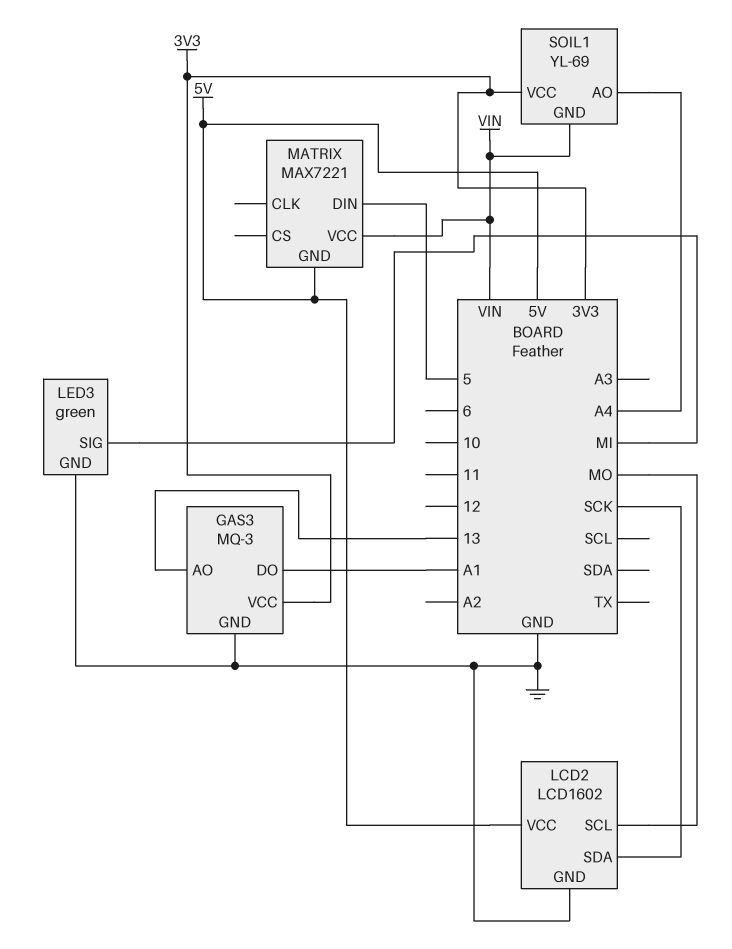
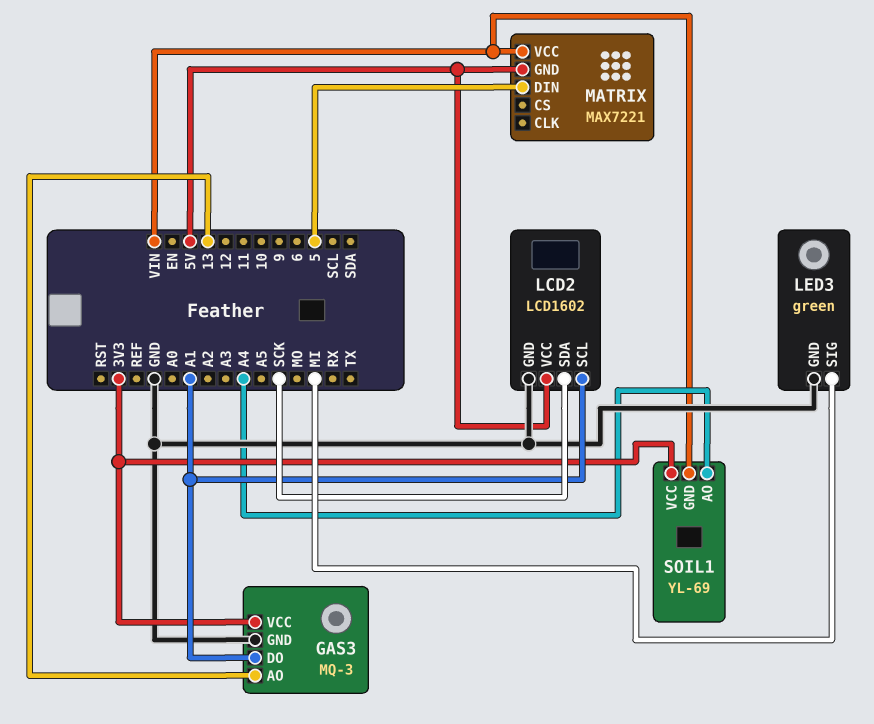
LCD2 pin SCL: MO -> A1

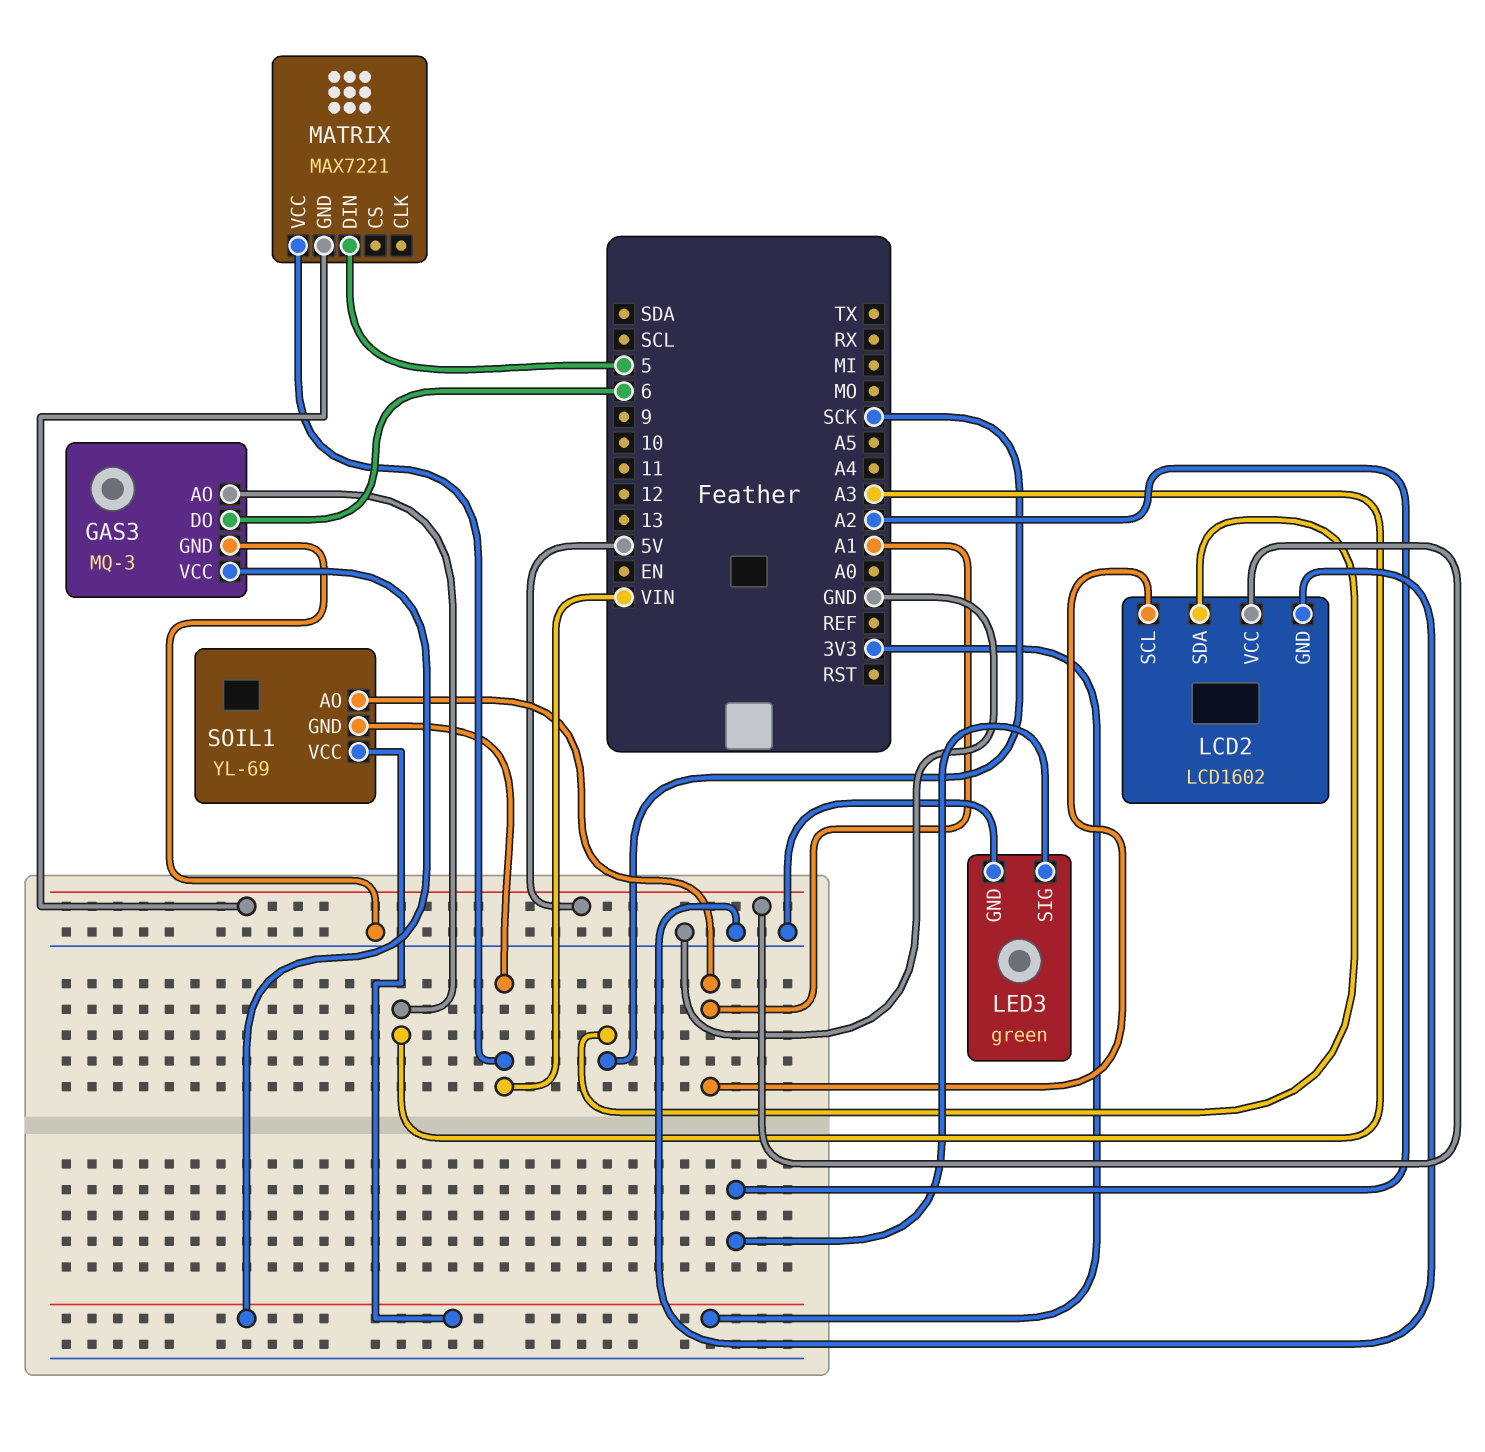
GAS3 pin AO: 13 -> A3
GAS3 pin DO: A1 -> 6
LED3 pin SIG: MI -> A2
SOIL1 pin AO: A4 -> A1

